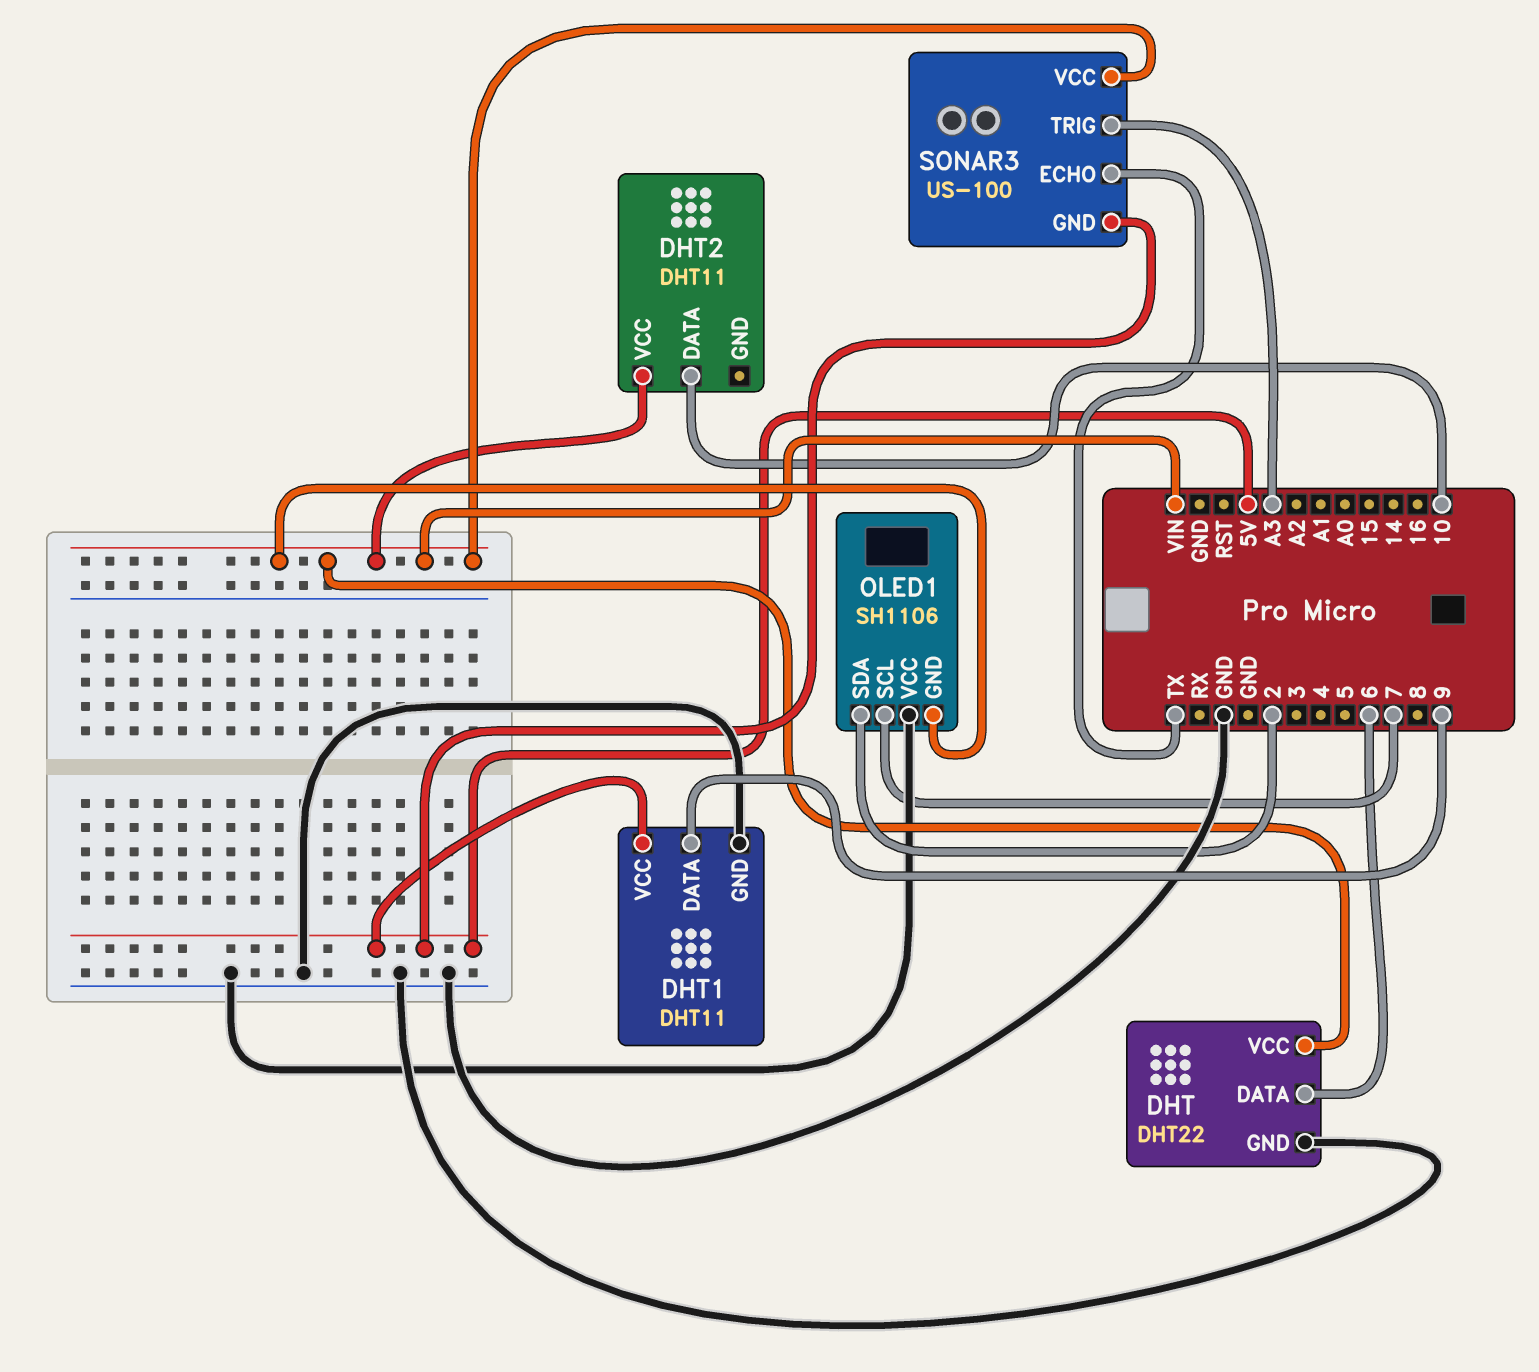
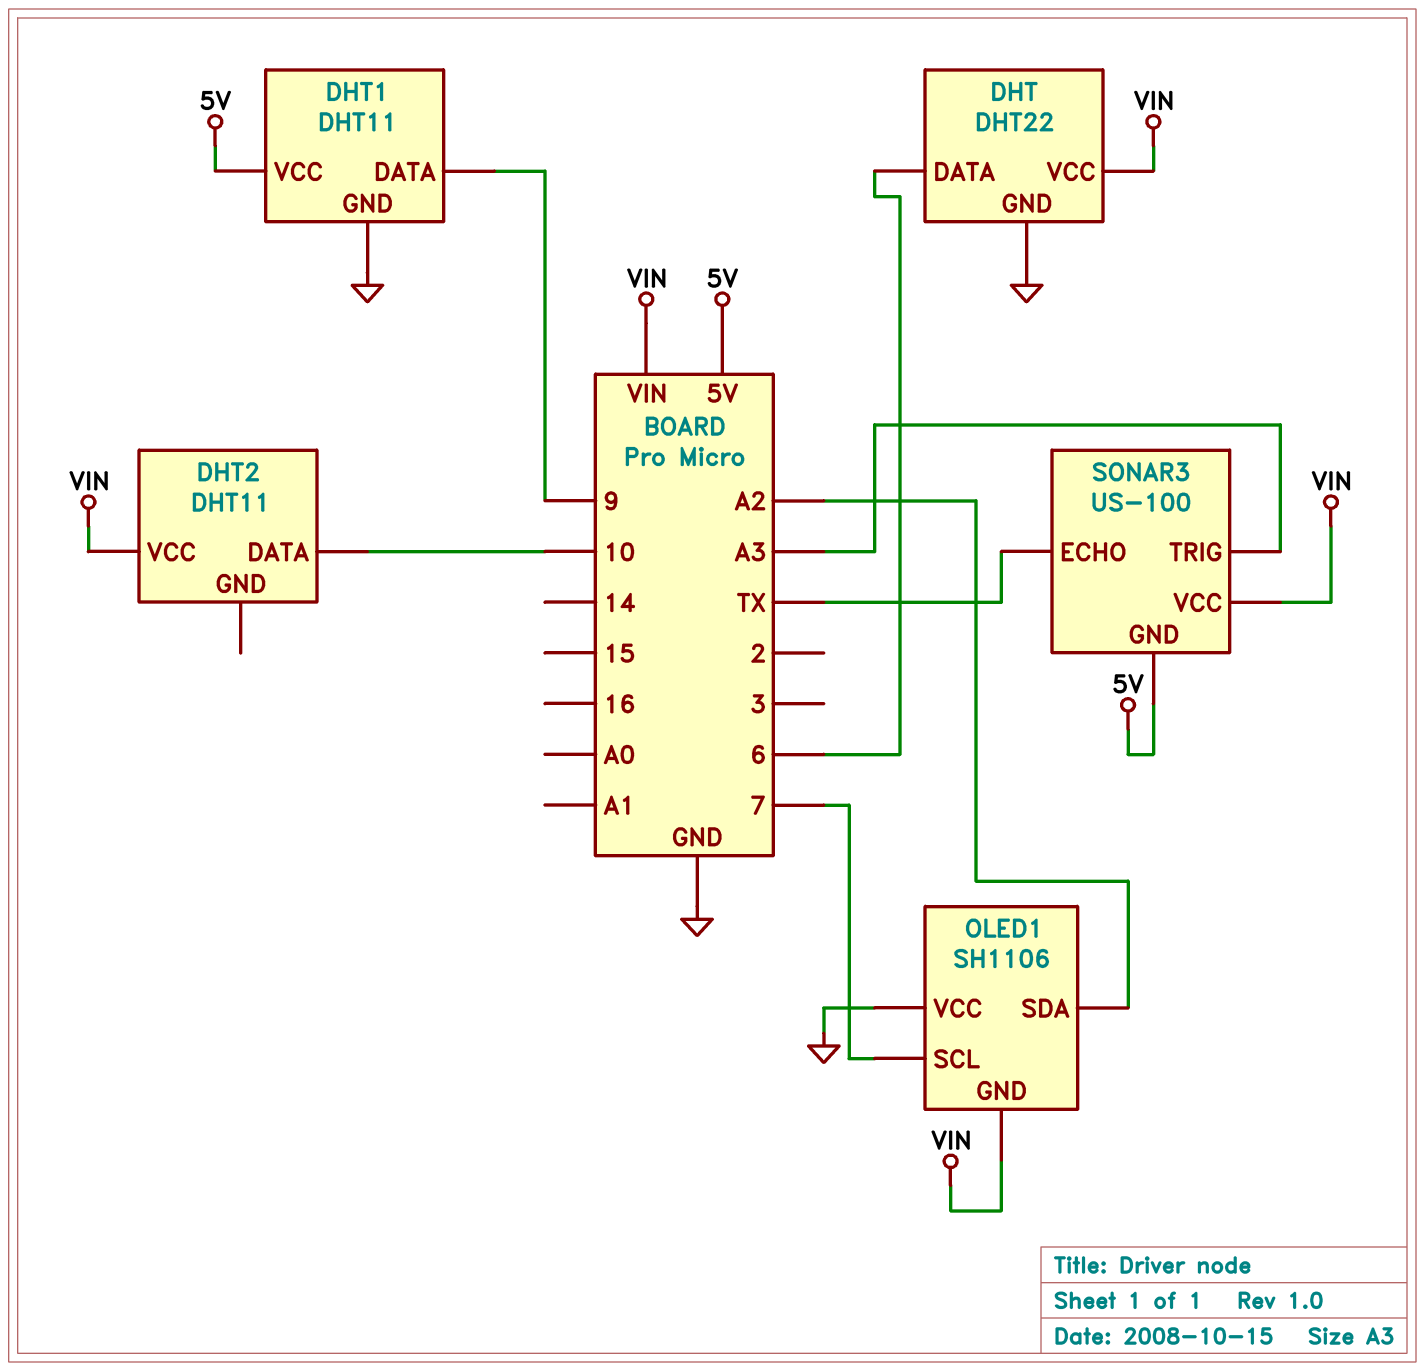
OLED1 pin SDA: 2 -> A2

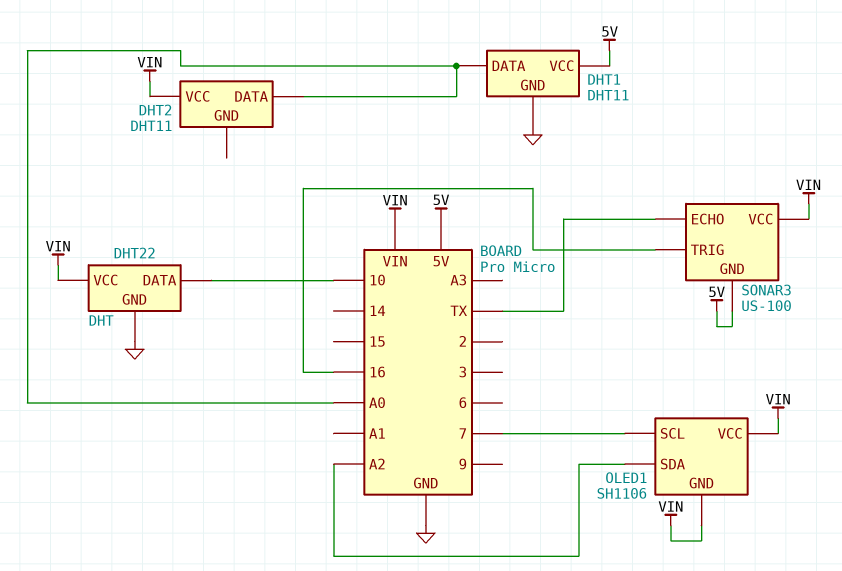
DHT pin DATA: 6 -> 10
DHT1 pin DATA: 9 -> A0
DHT2 pin DATA: 10 -> A0
OLED1 pin VCC: GND -> VIN
SONAR3 pin TRIG: A3 -> 16

